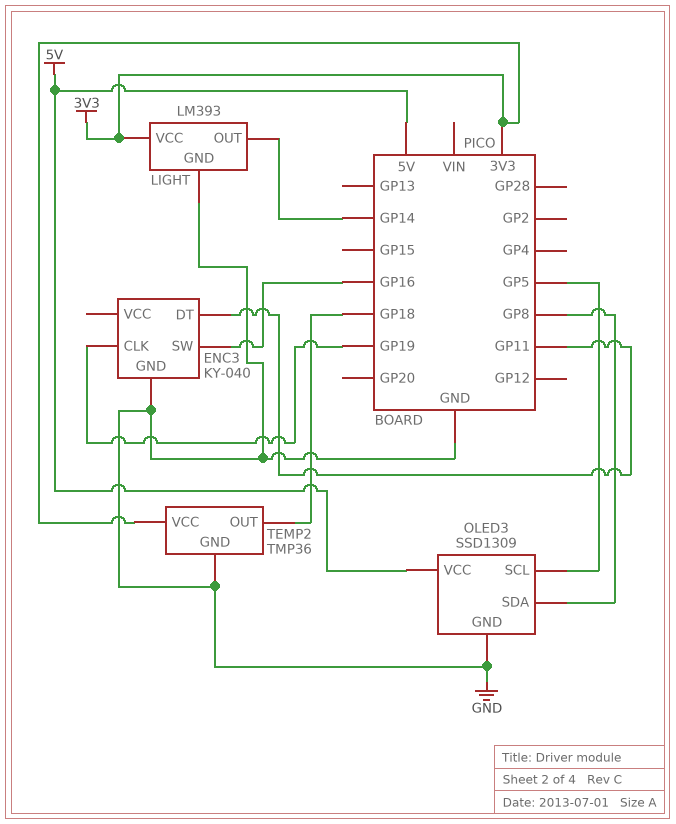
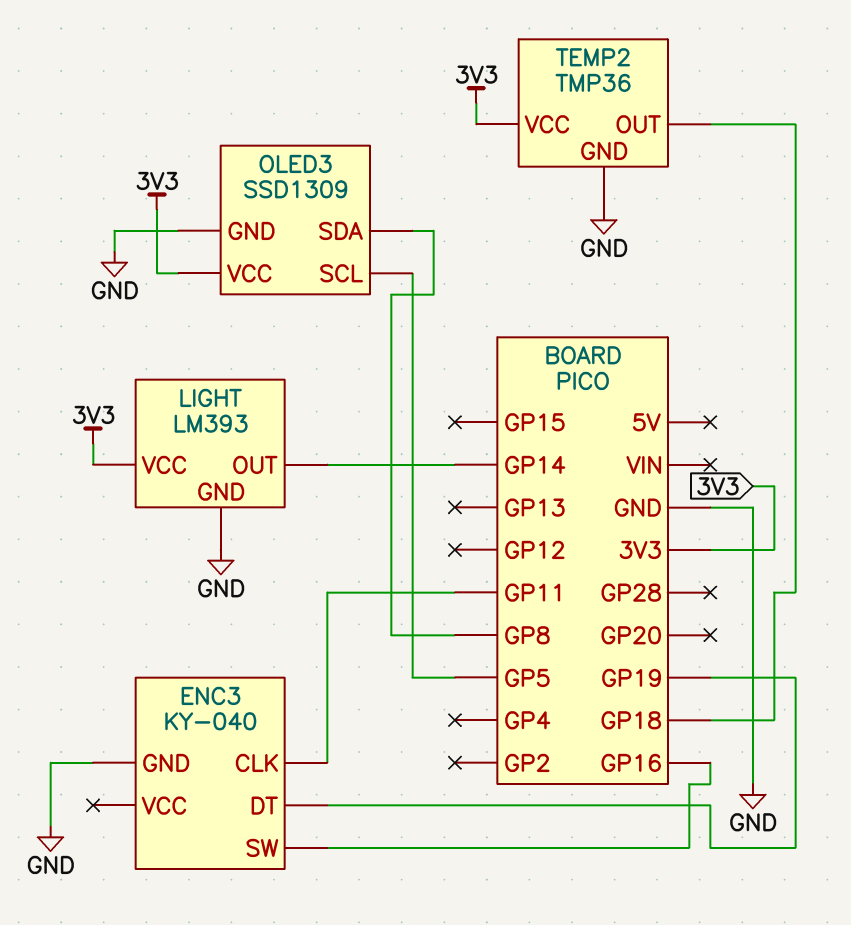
ENC3 pin CLK: GP19 -> GP11
ENC3 pin DT: GP11 -> GP19
OLED3 pin VCC: 5V -> 3V3

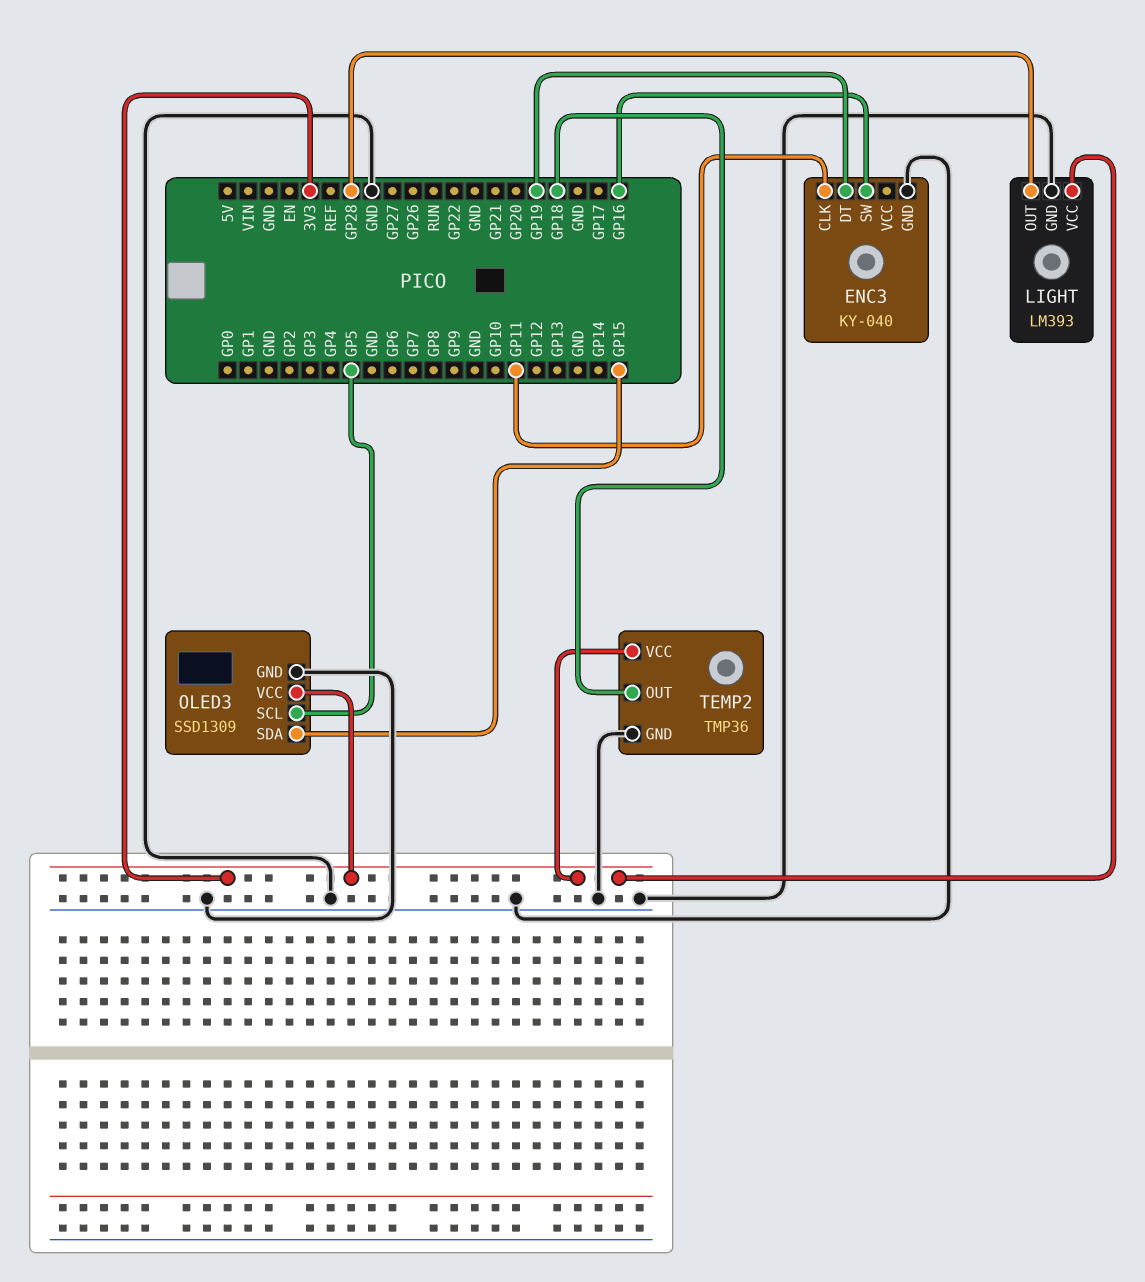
LIGHT pin OUT: GP14 -> GP28
OLED3 pin SDA: GP8 -> GP15

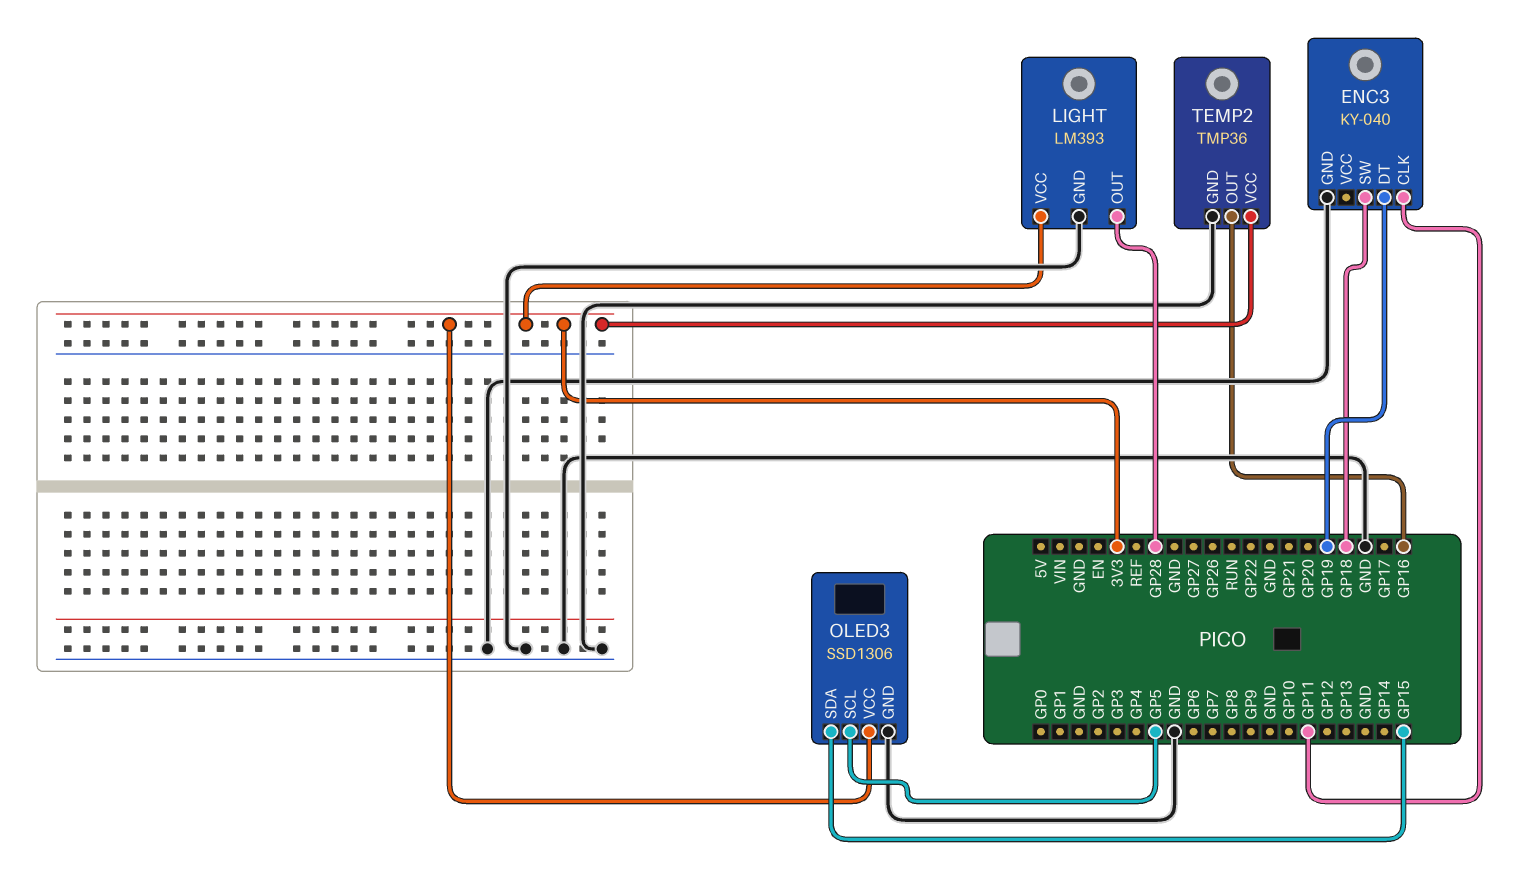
ENC3 pin SW: GP16 -> GP18
OLED3: SSD1309 -> SSD1306
TEMP2 pin OUT: GP18 -> GP16

